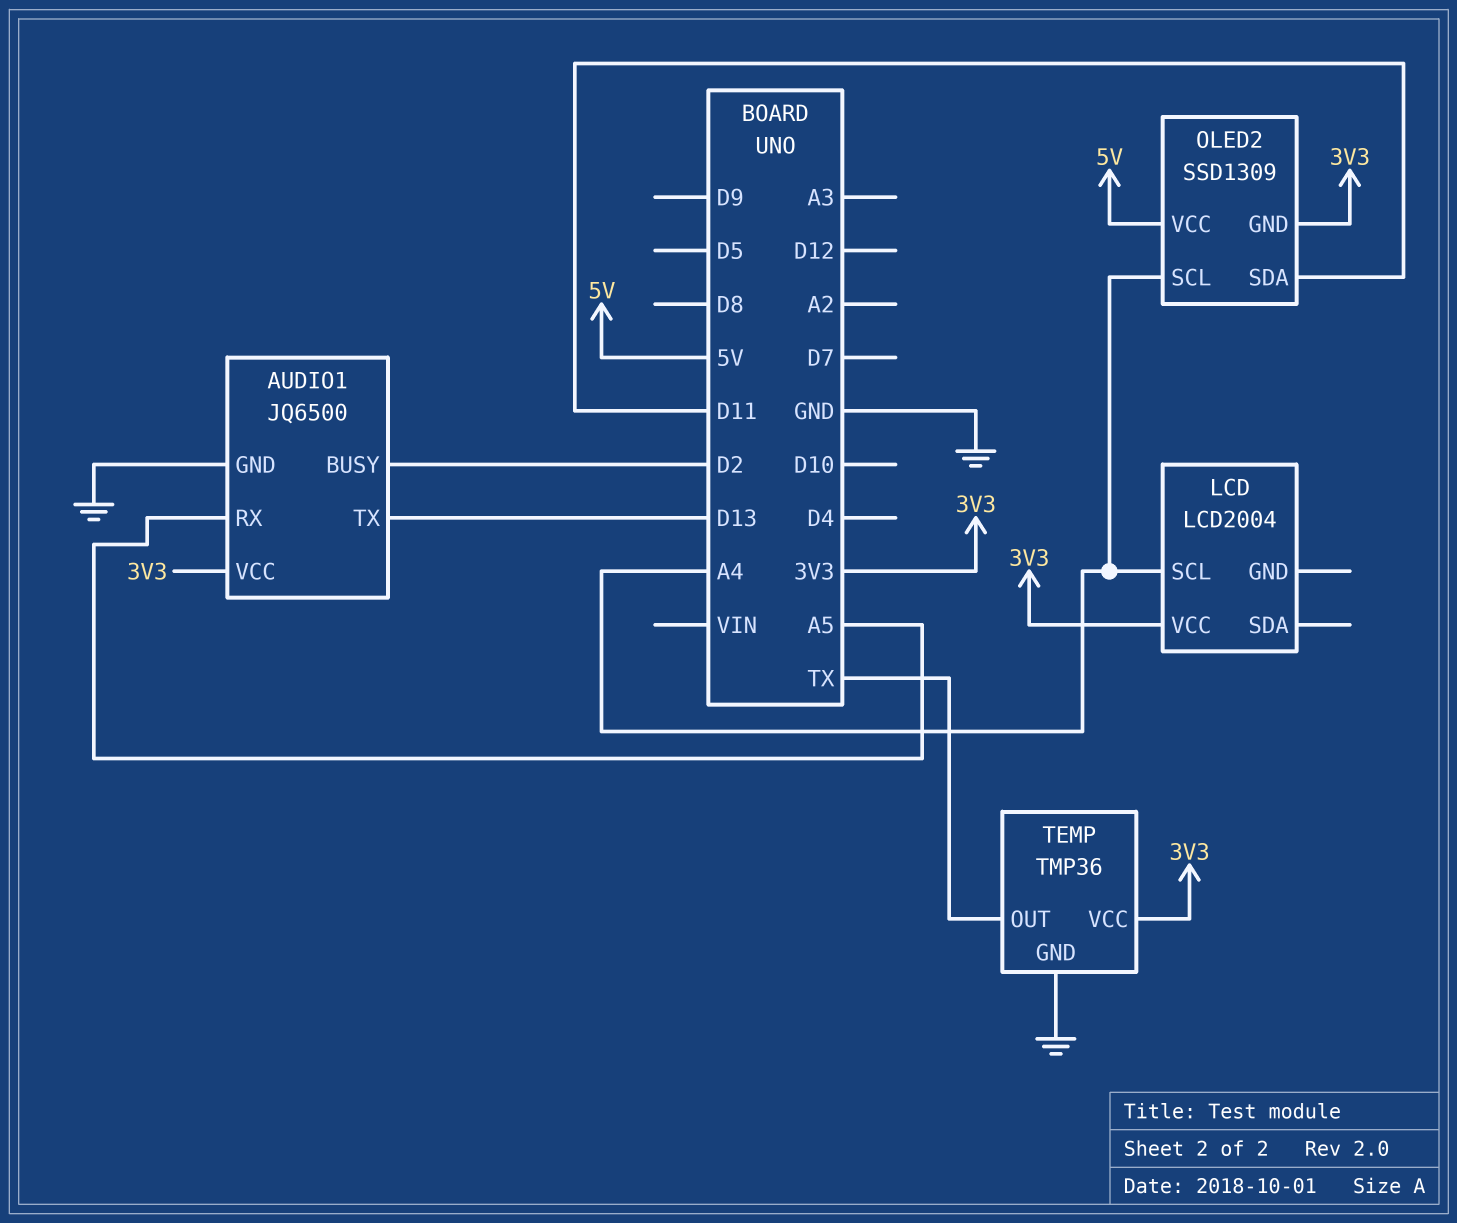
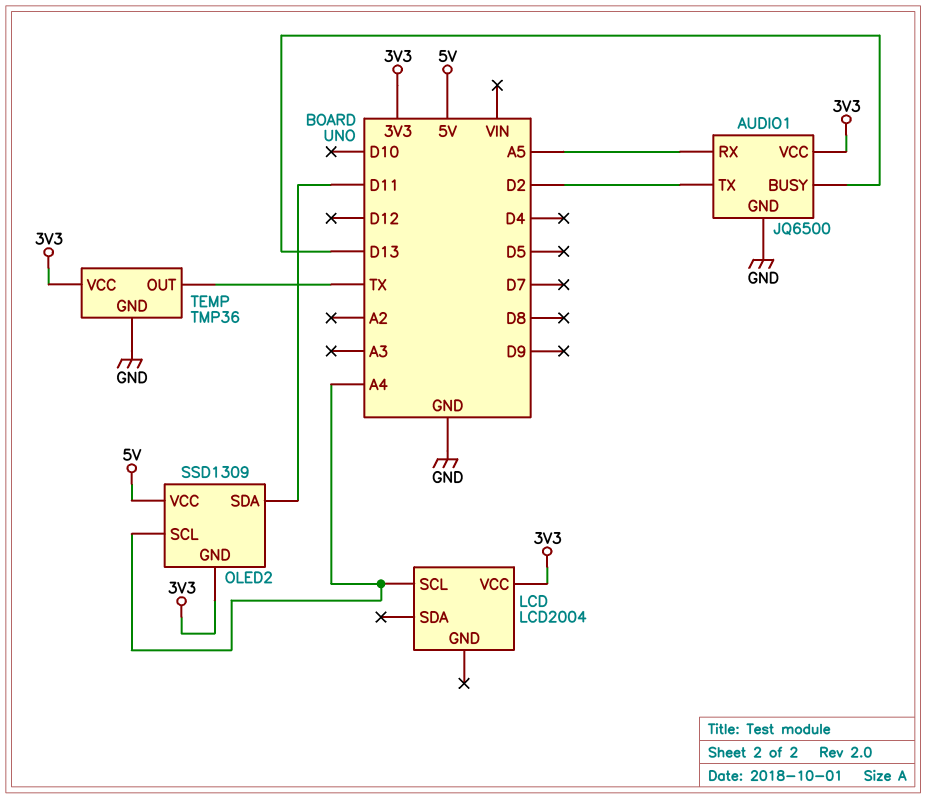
AUDIO1 pin BUSY: D2 -> D13
AUDIO1 pin TX: D13 -> D2

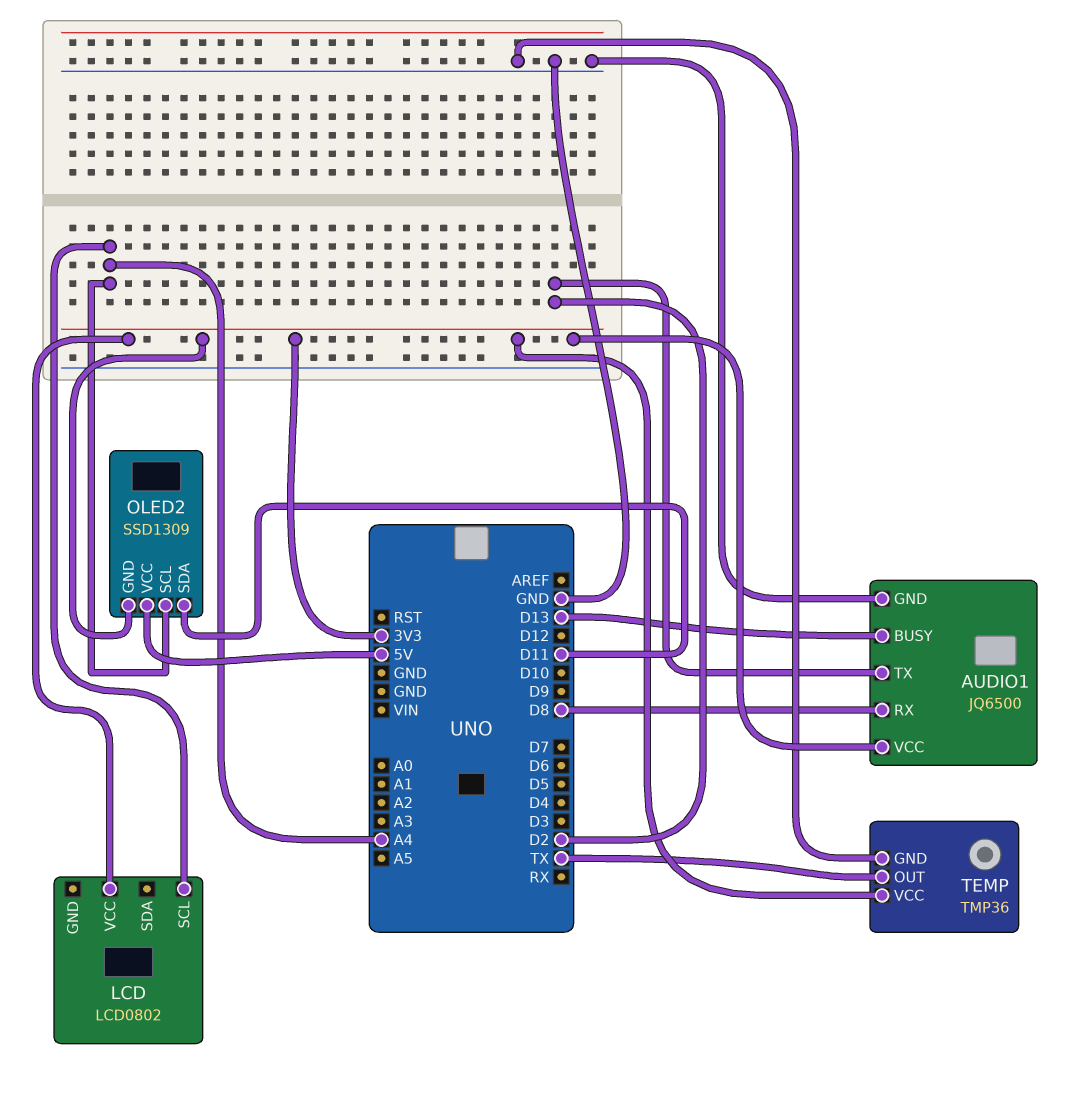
AUDIO1 pin RX: A5 -> D8
LCD: LCD2004 -> LCD0802

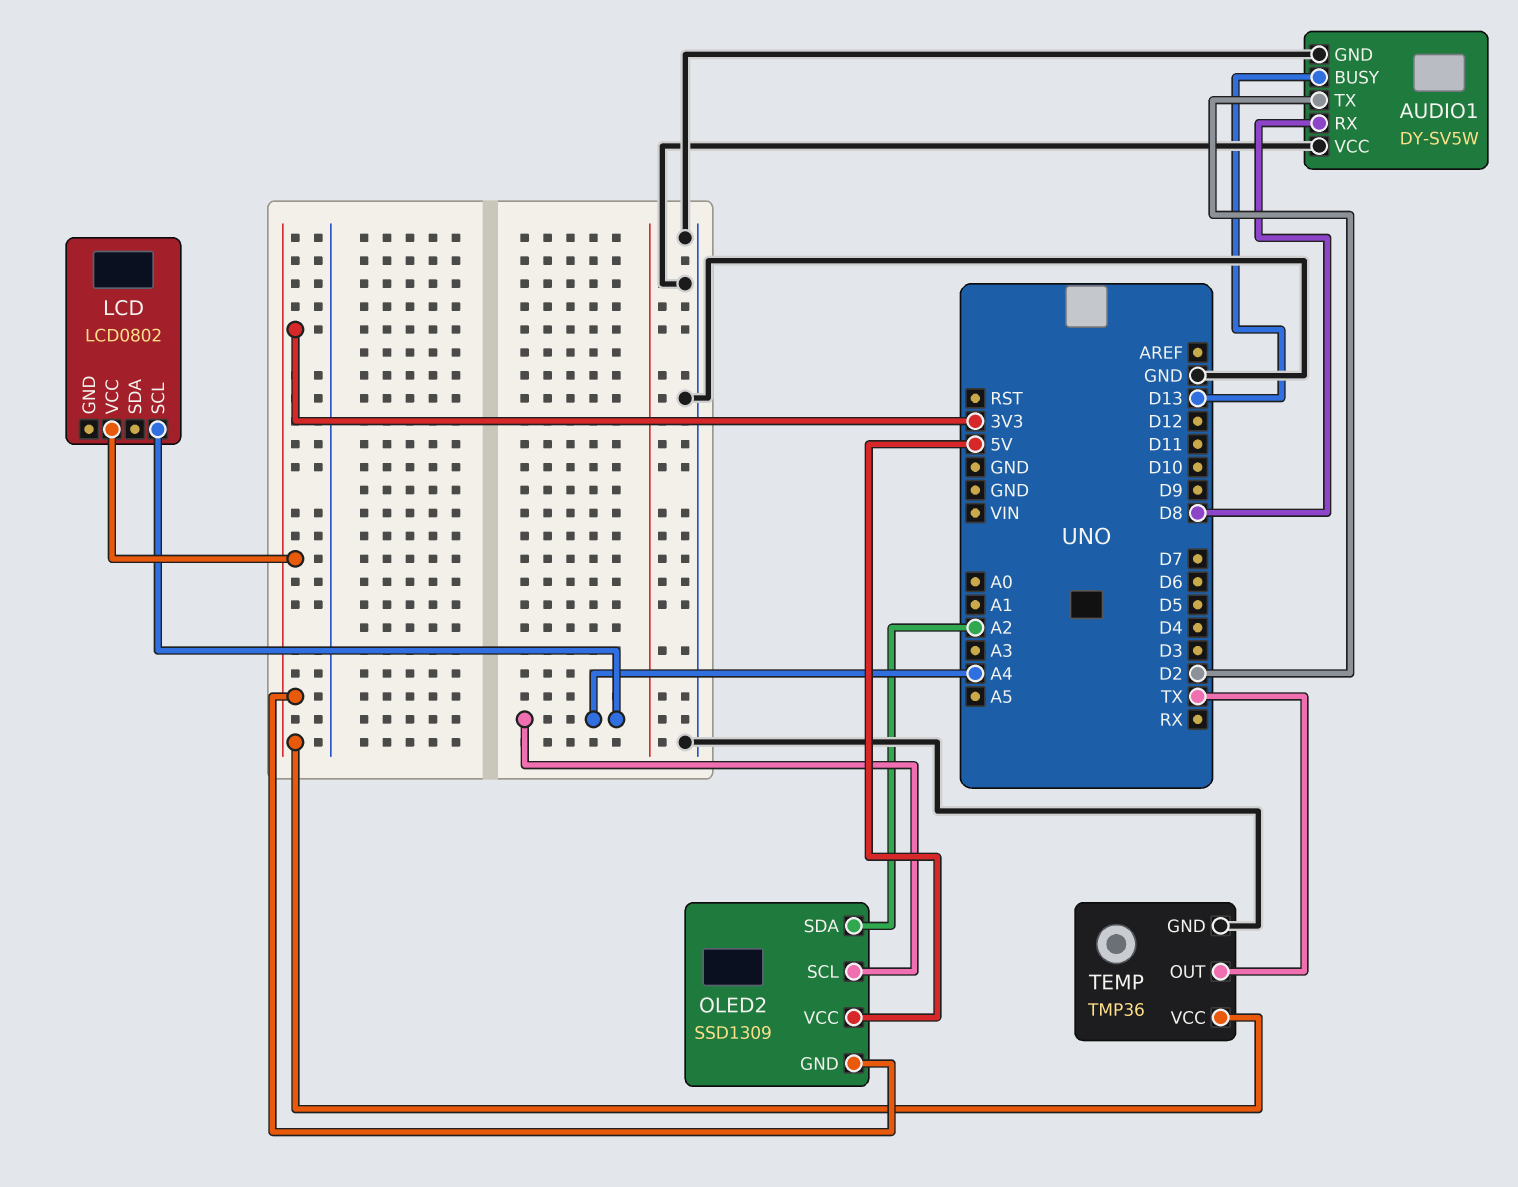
AUDIO1: JQ6500 -> DY-SV5W
AUDIO1 pin VCC: 3V3 -> GND
OLED2 pin SDA: D11 -> A2

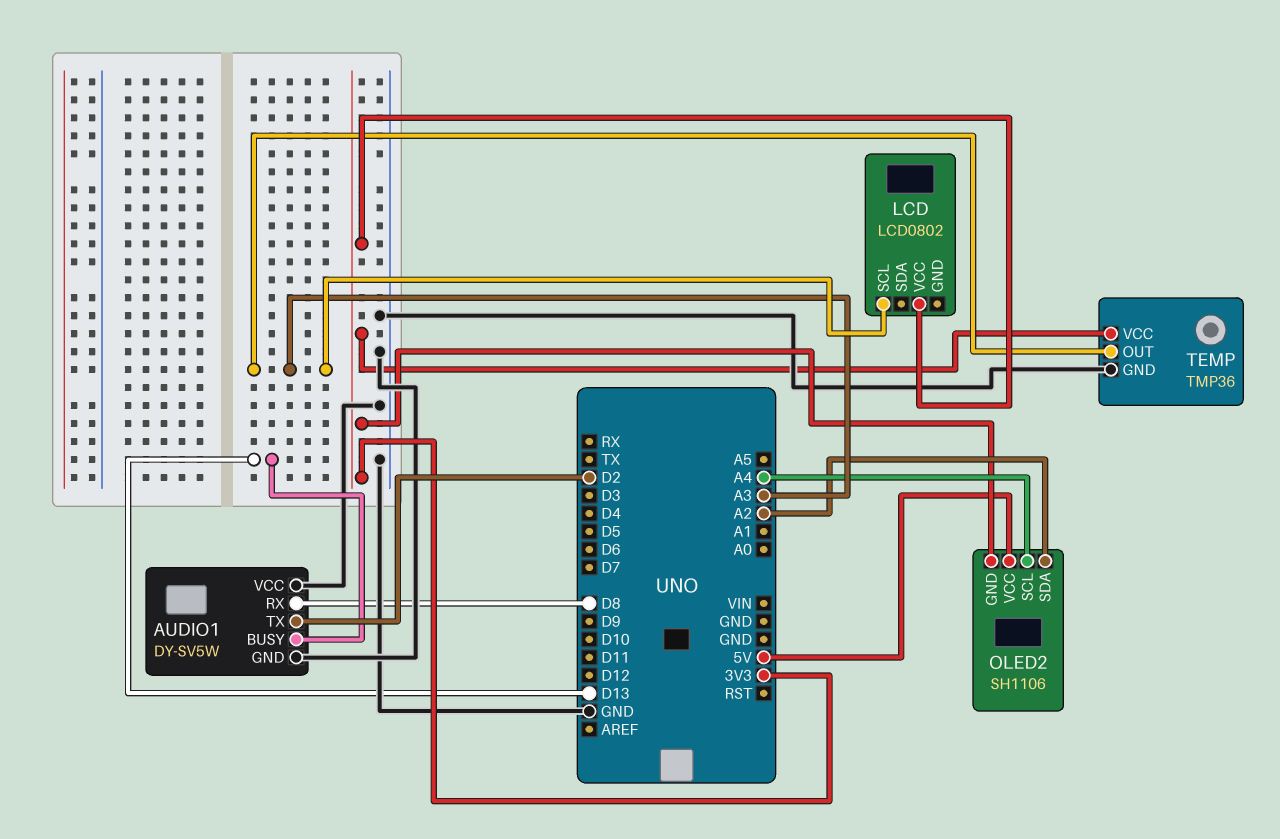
LCD pin SCL: A4 -> A3
OLED2: SSD1309 -> SH1106
TEMP pin OUT: TX -> A3

